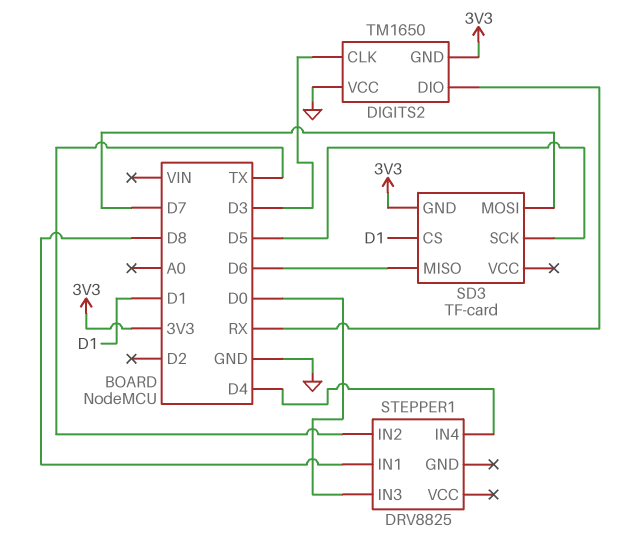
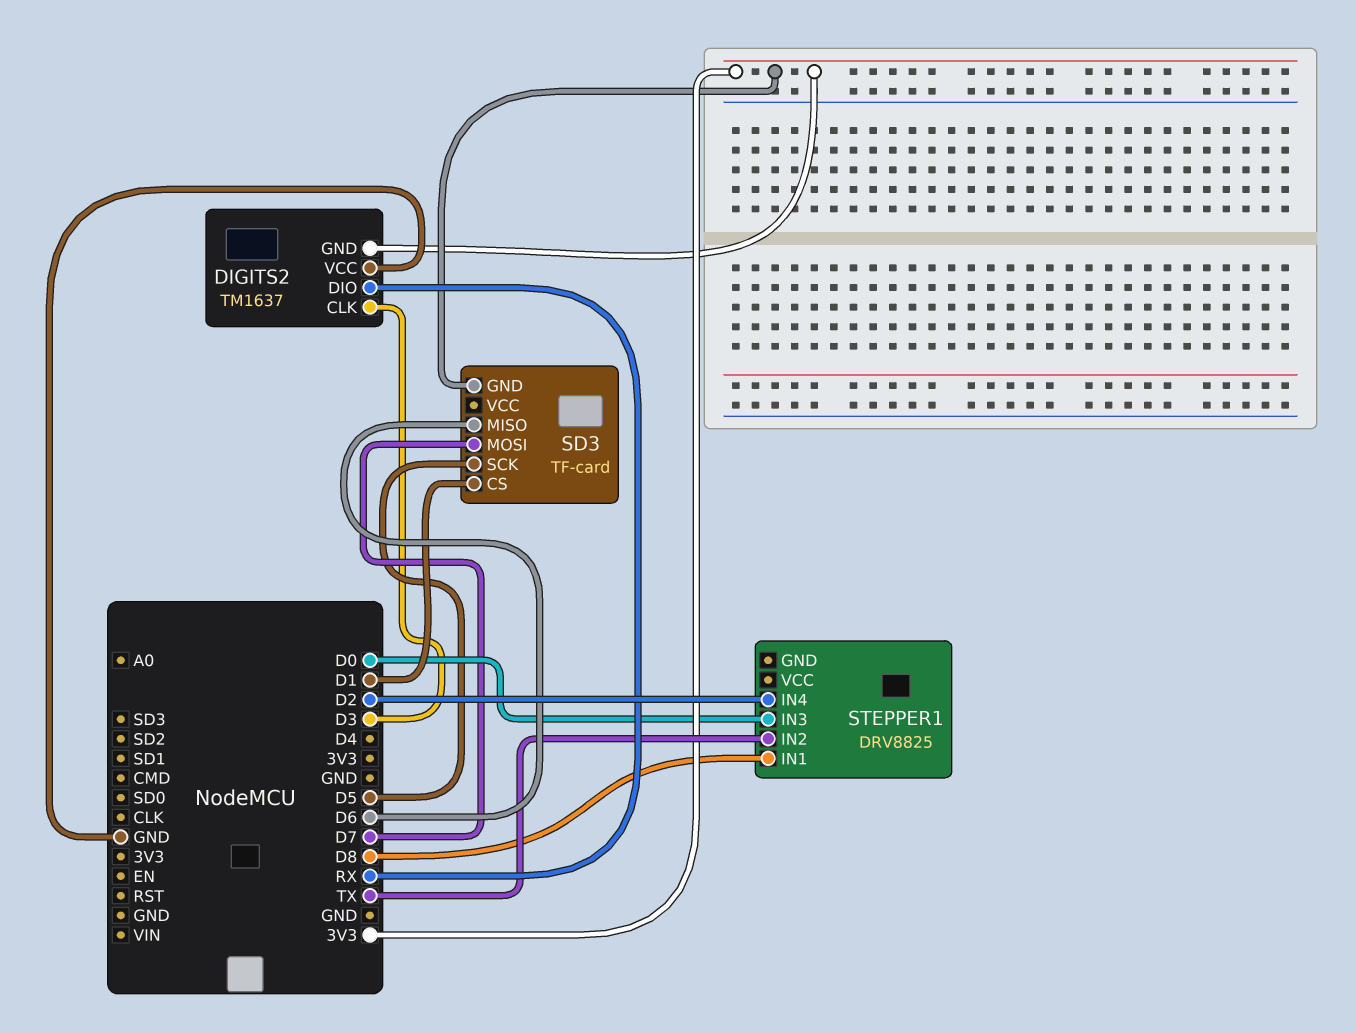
DIGITS2: TM1650 -> TM1637
STEPPER1 pin IN4: D4 -> D2

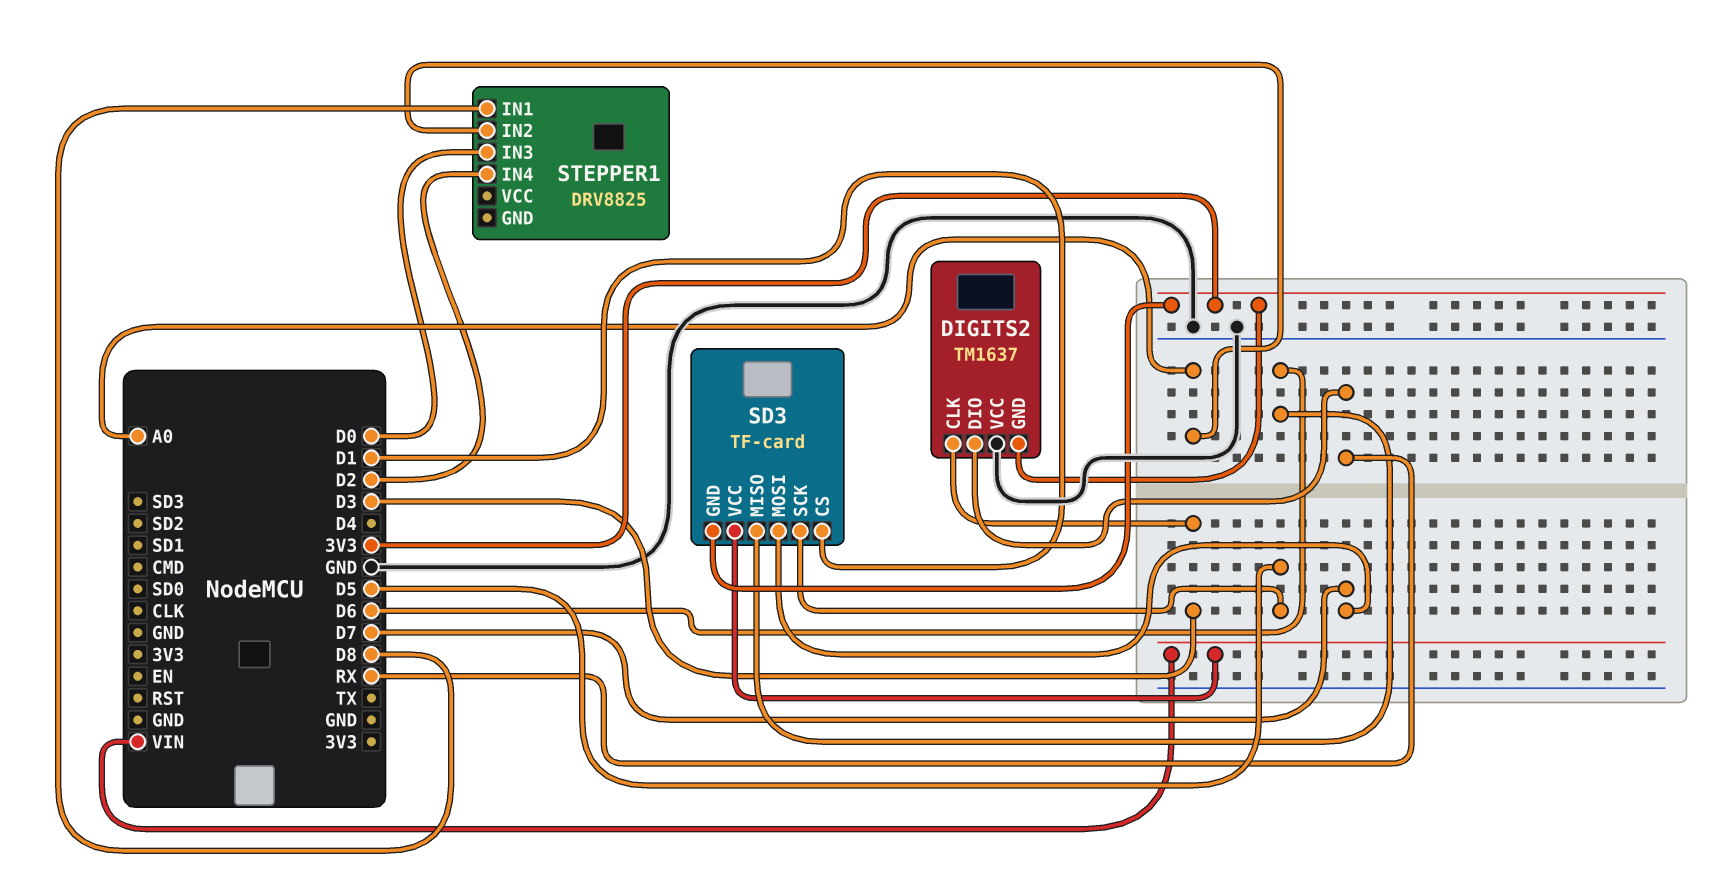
SD3 pin VCC: none -> VIN
STEPPER1 pin IN2: TX -> A0

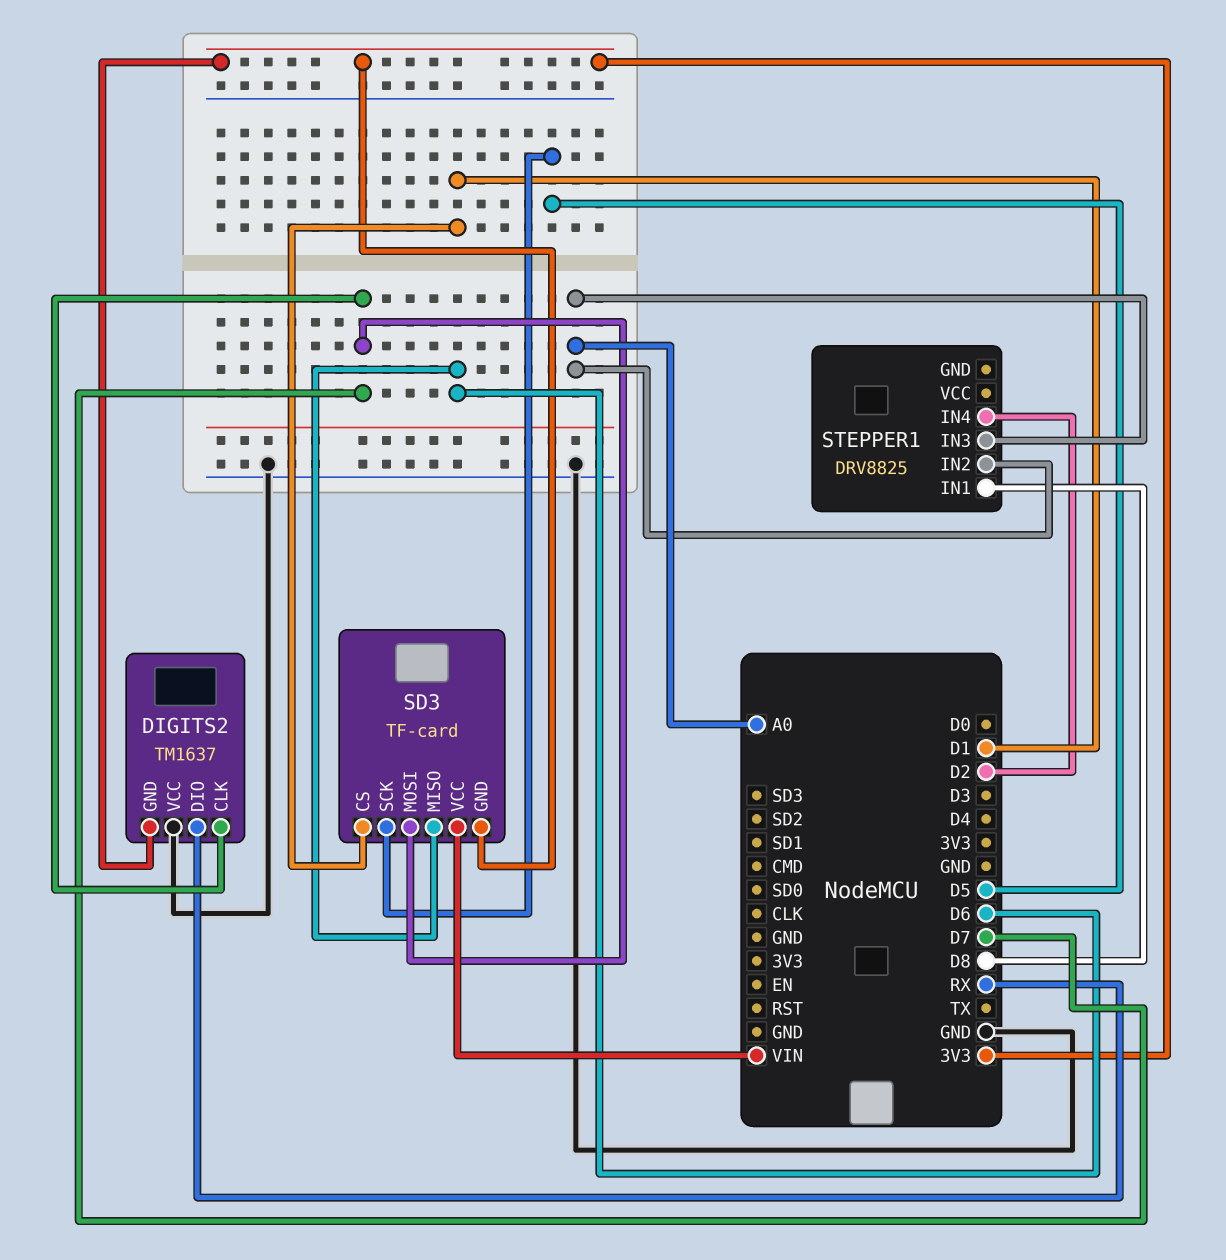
DIGITS2 pin CLK: D3 -> D7
STEPPER1 pin IN3: D0 -> A0

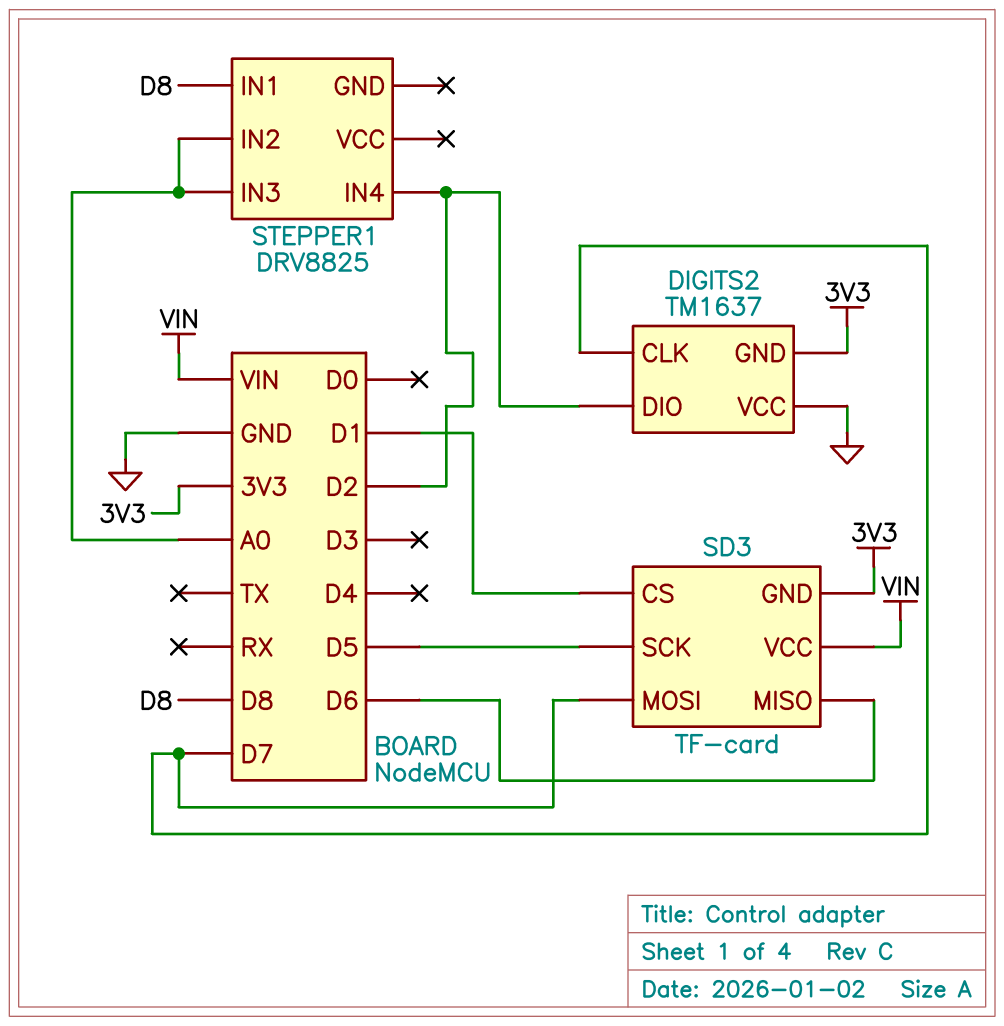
DIGITS2 pin DIO: RX -> D2

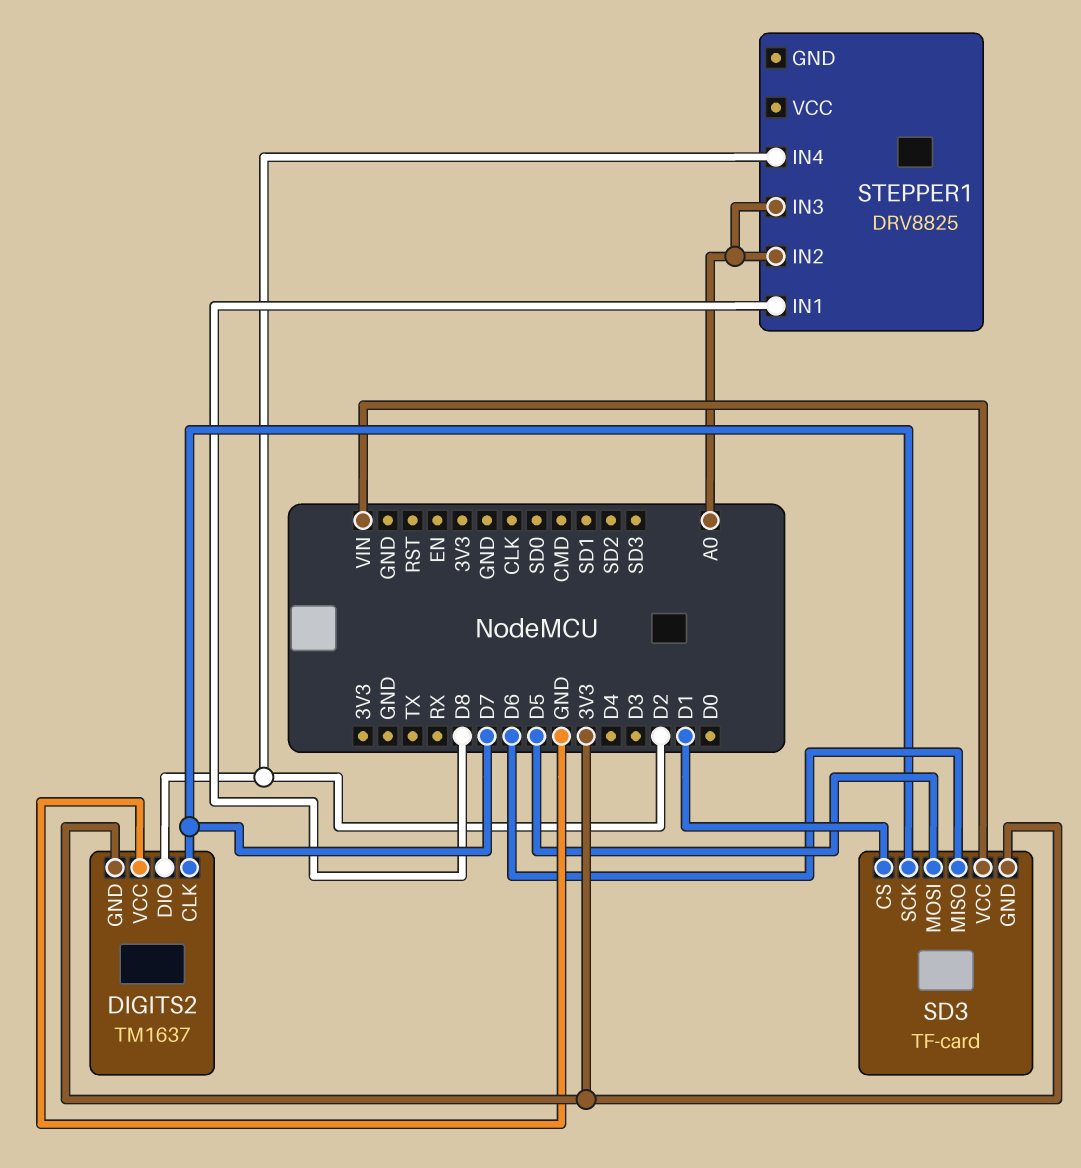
SD3 pin MOSI: D7 -> D5
SD3 pin SCK: D5 -> D7

